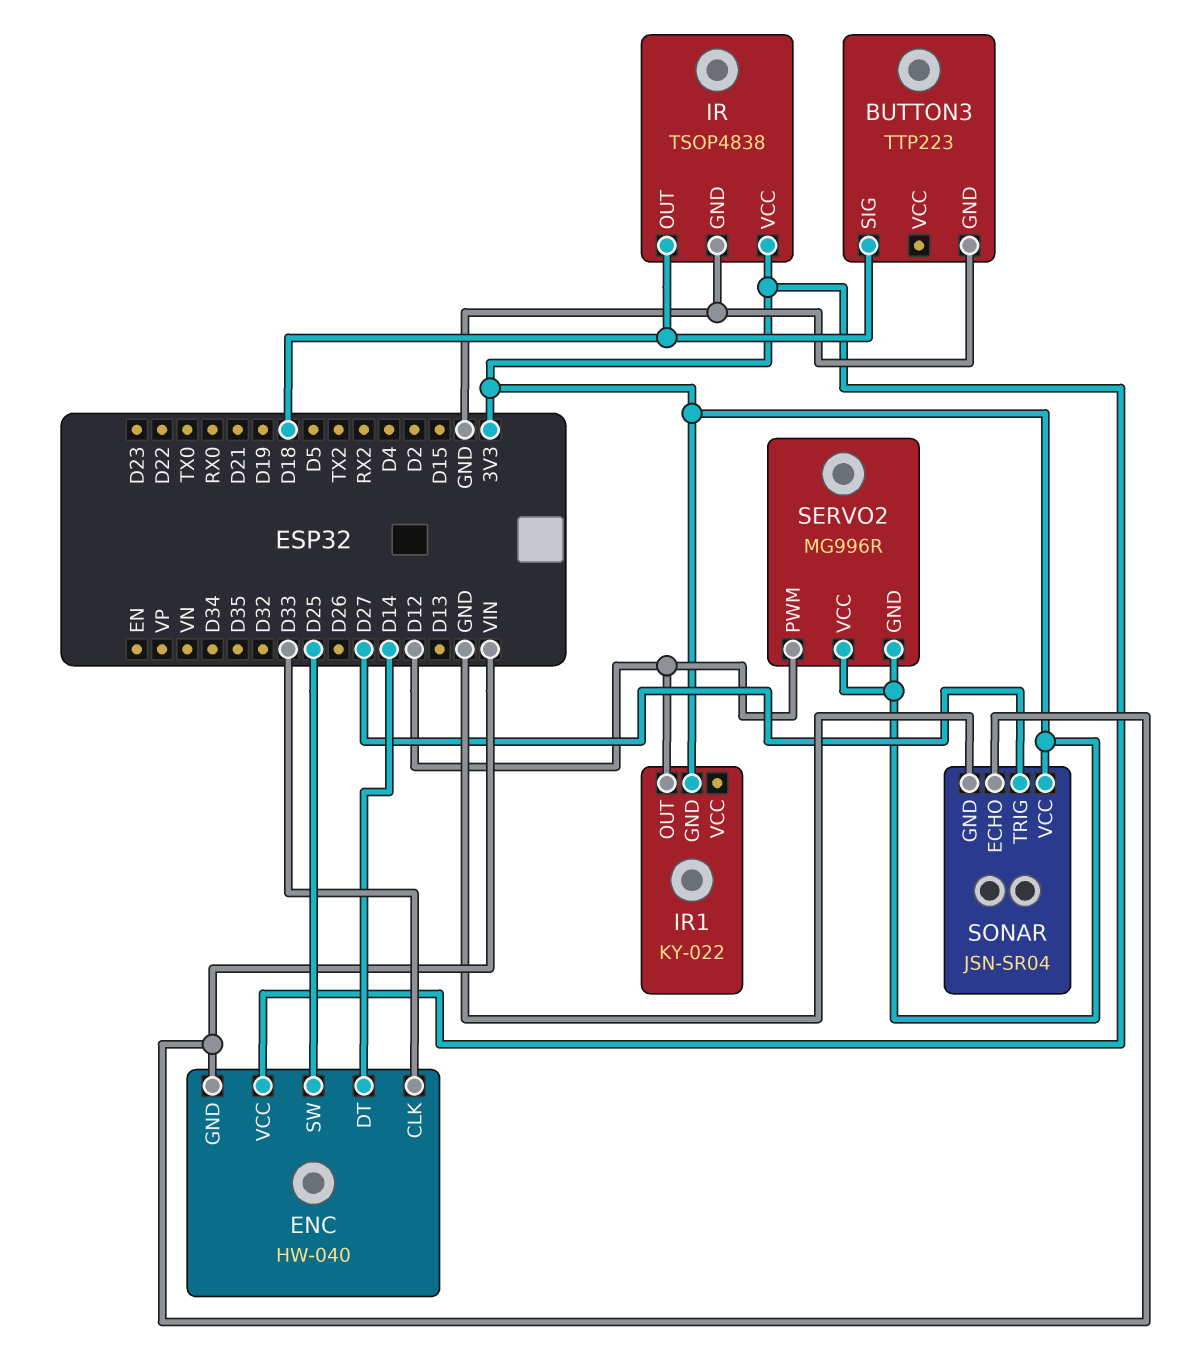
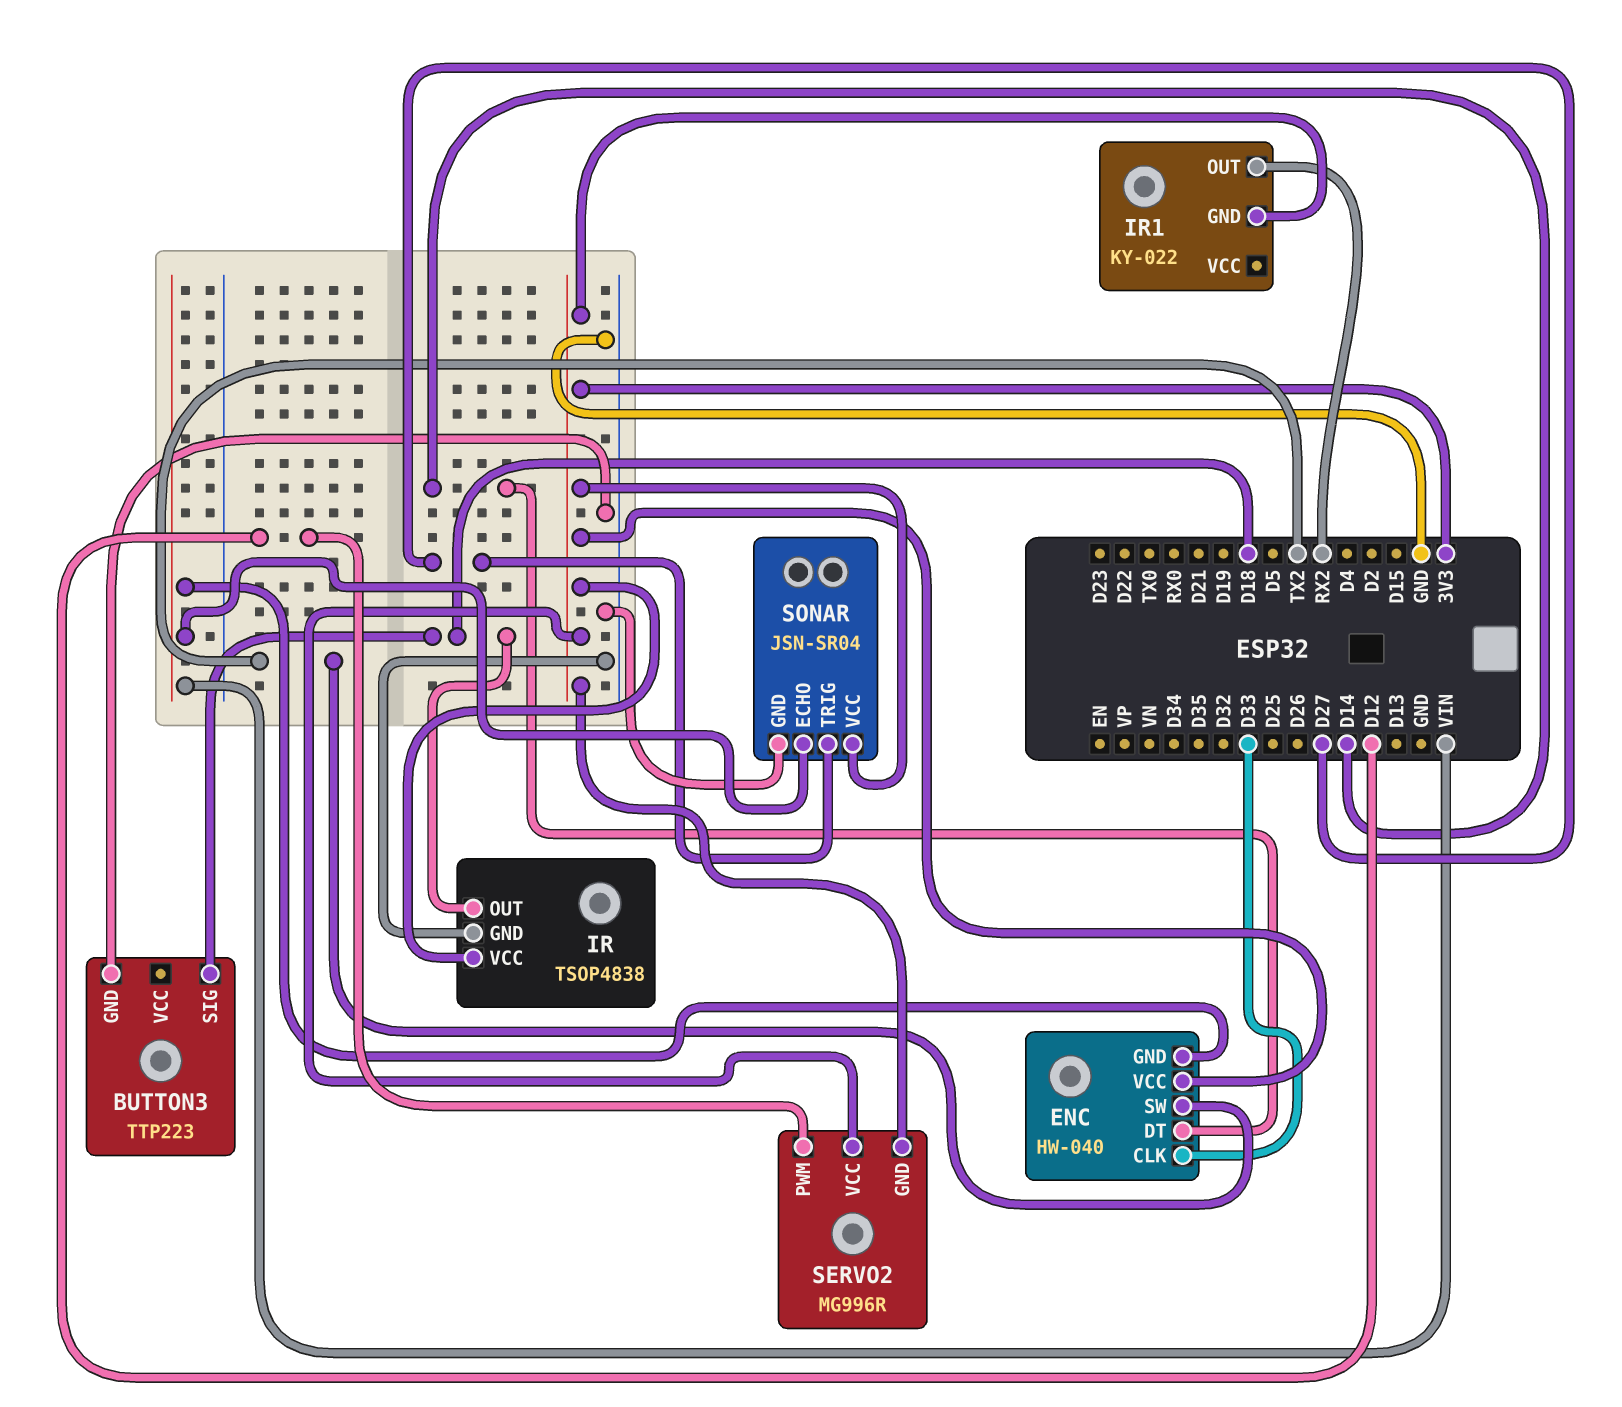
ENC pin SW: D25 -> TX2
IR1 pin OUT: D12 -> RX2

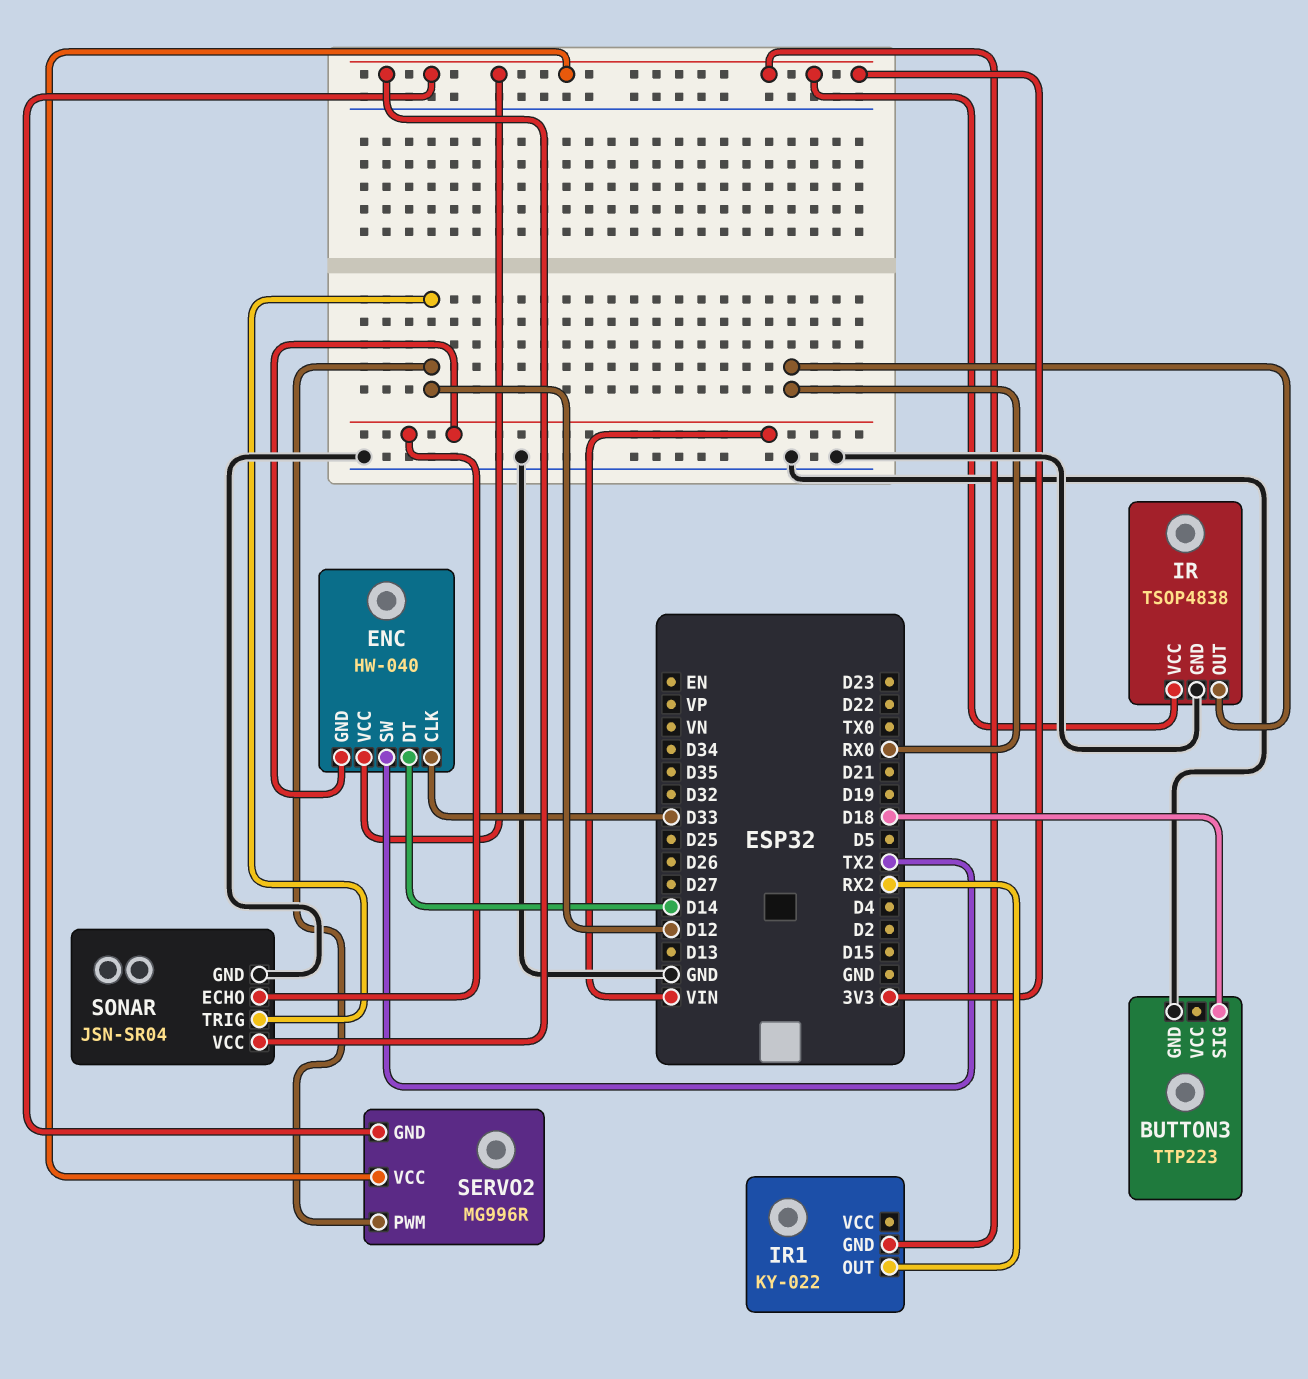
IR pin OUT: D18 -> RX0
SONAR pin TRIG: D27 -> D12

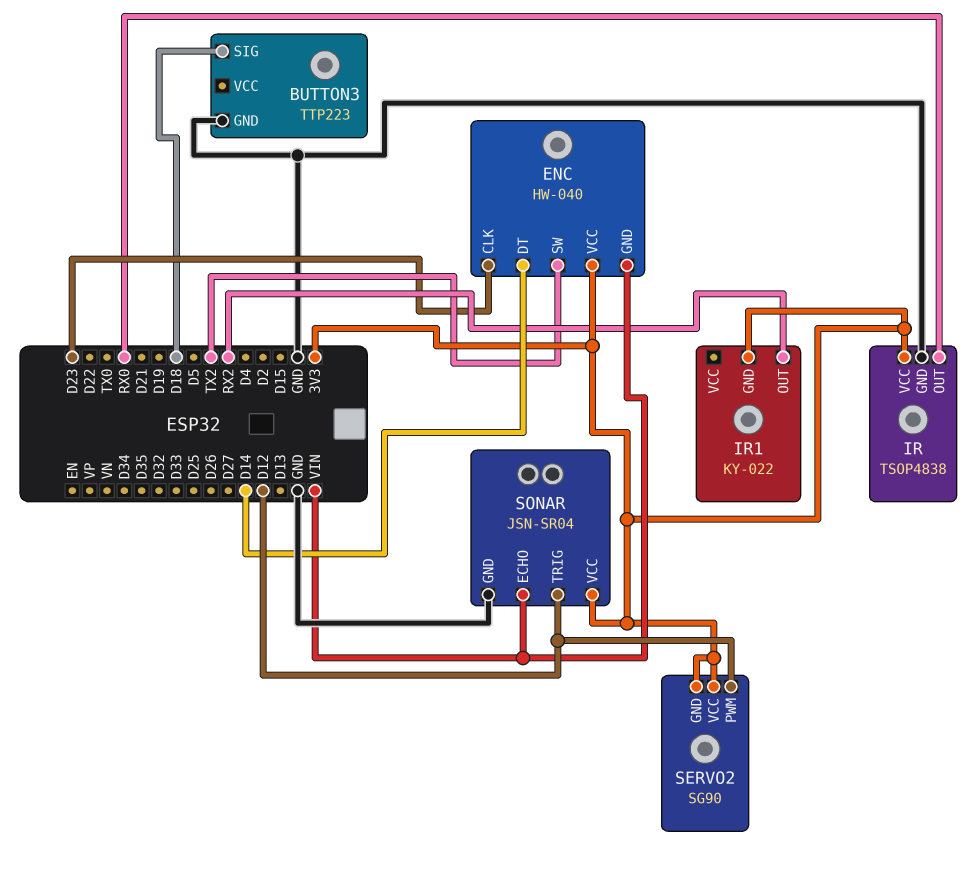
ENC pin CLK: D33 -> D23
SERVO2: MG996R -> SG90

